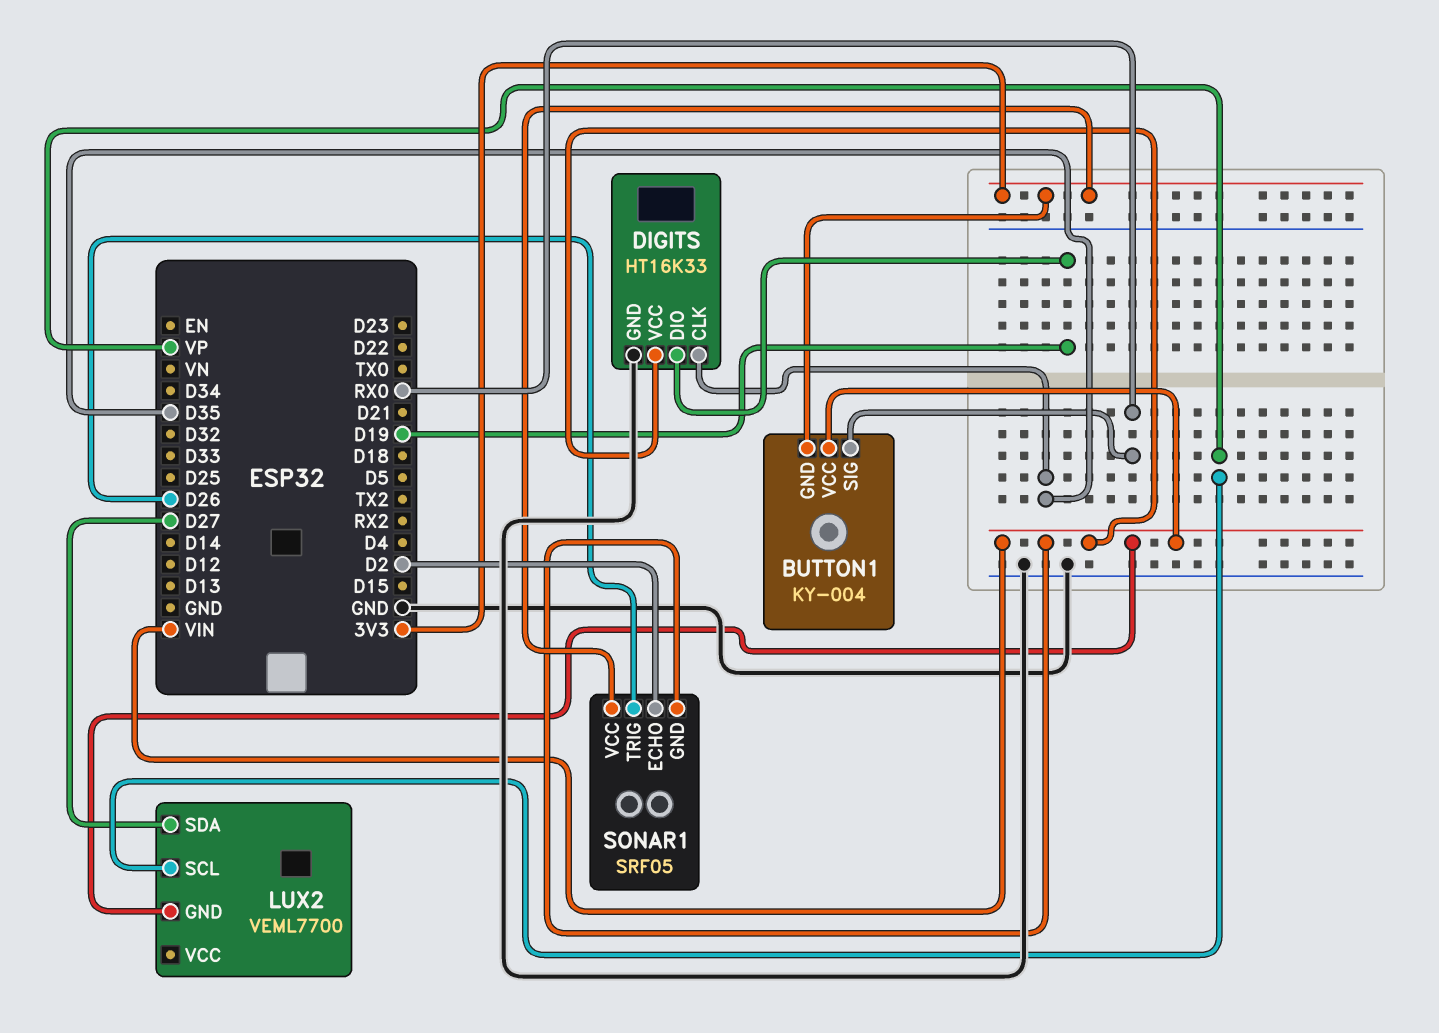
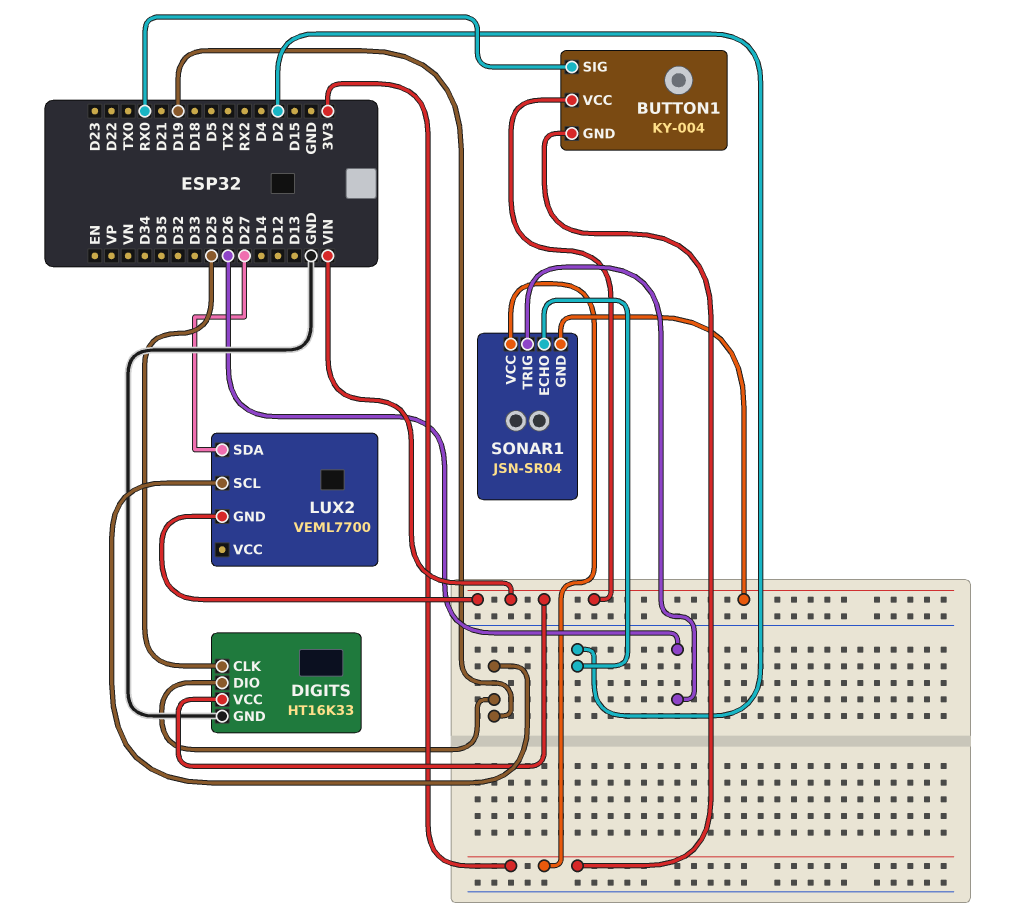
DIGITS pin CLK: D35 -> D25
LUX2 pin SCL: VP -> D19
SONAR1: SRF05 -> JSN-SR04

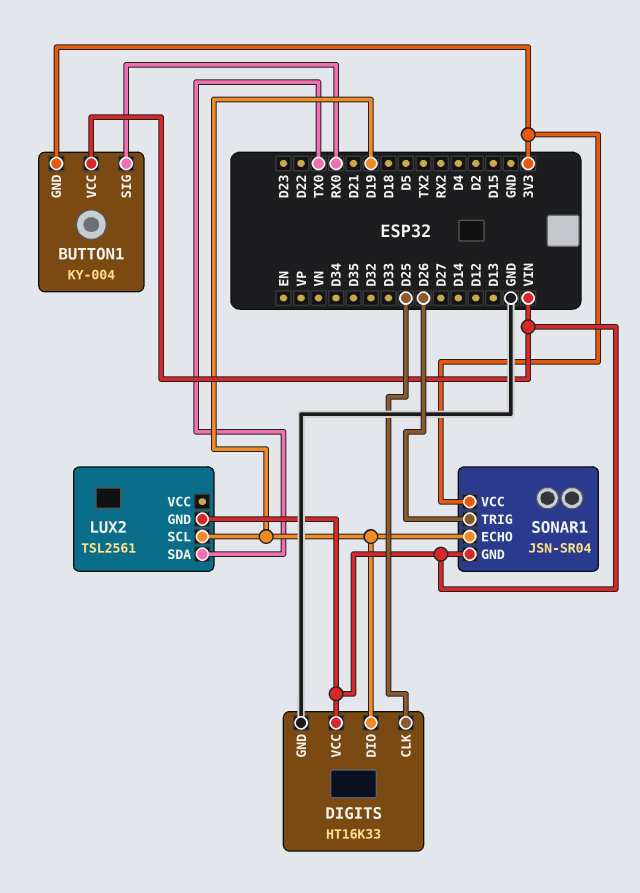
LUX2: VEML7700 -> TSL2561
LUX2 pin SDA: D27 -> TX0
SONAR1 pin ECHO: D2 -> D19

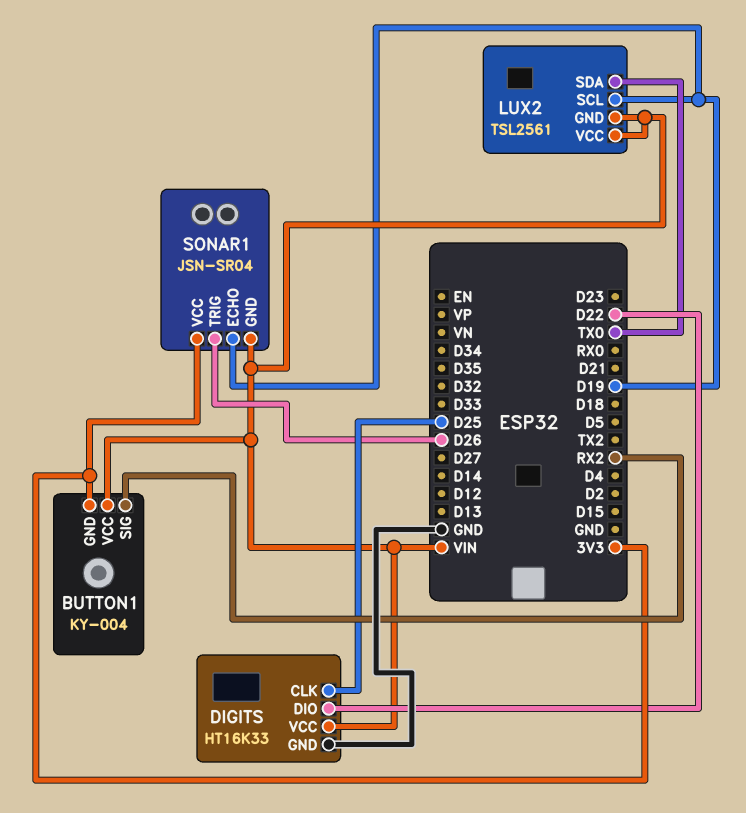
BUTTON1 pin SIG: RX0 -> RX2
DIGITS pin DIO: D19 -> D22
LUX2 pin VCC: none -> VIN

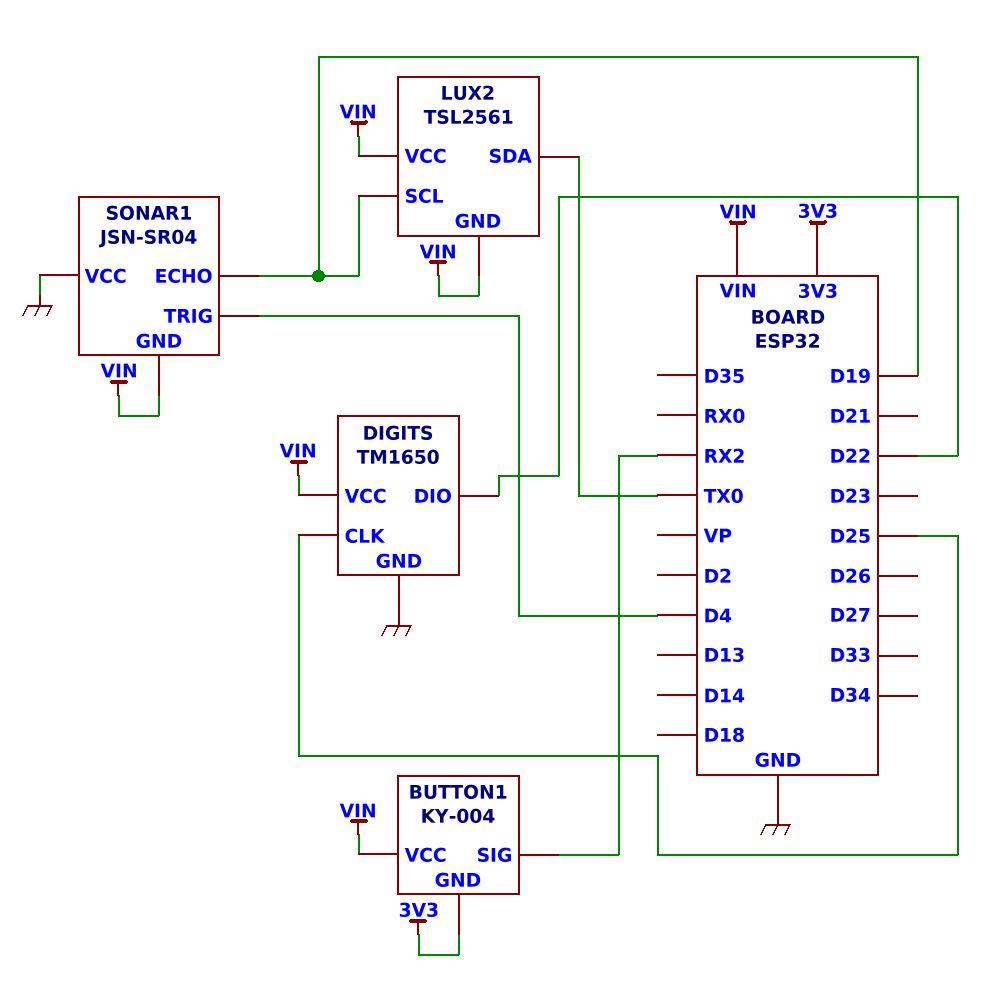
DIGITS: HT16K33 -> TM1650
SONAR1 pin TRIG: D26 -> D4
SONAR1 pin VCC: 3V3 -> GND

